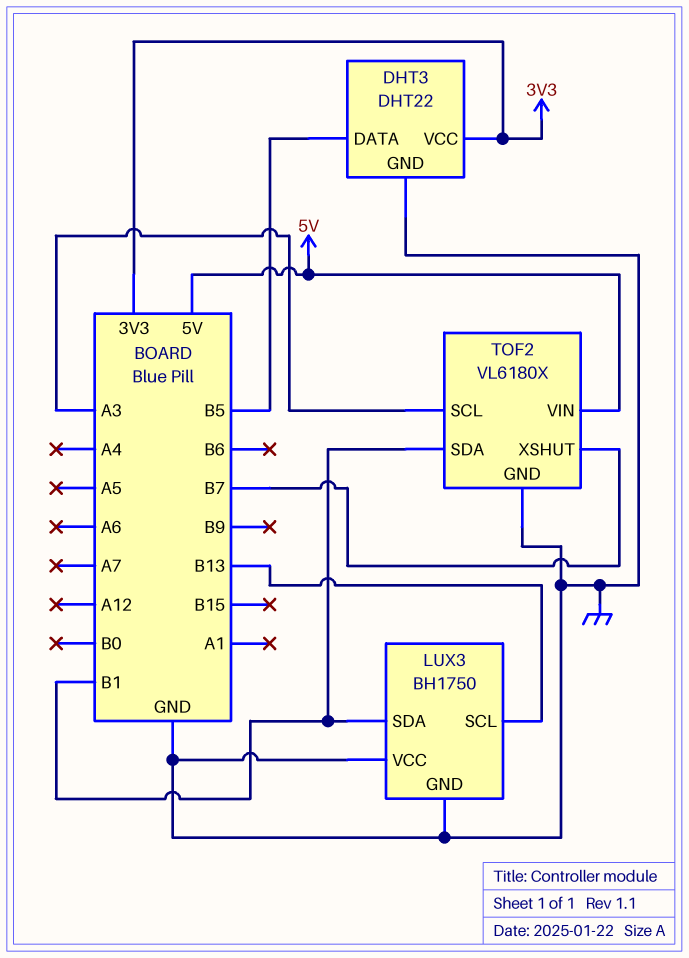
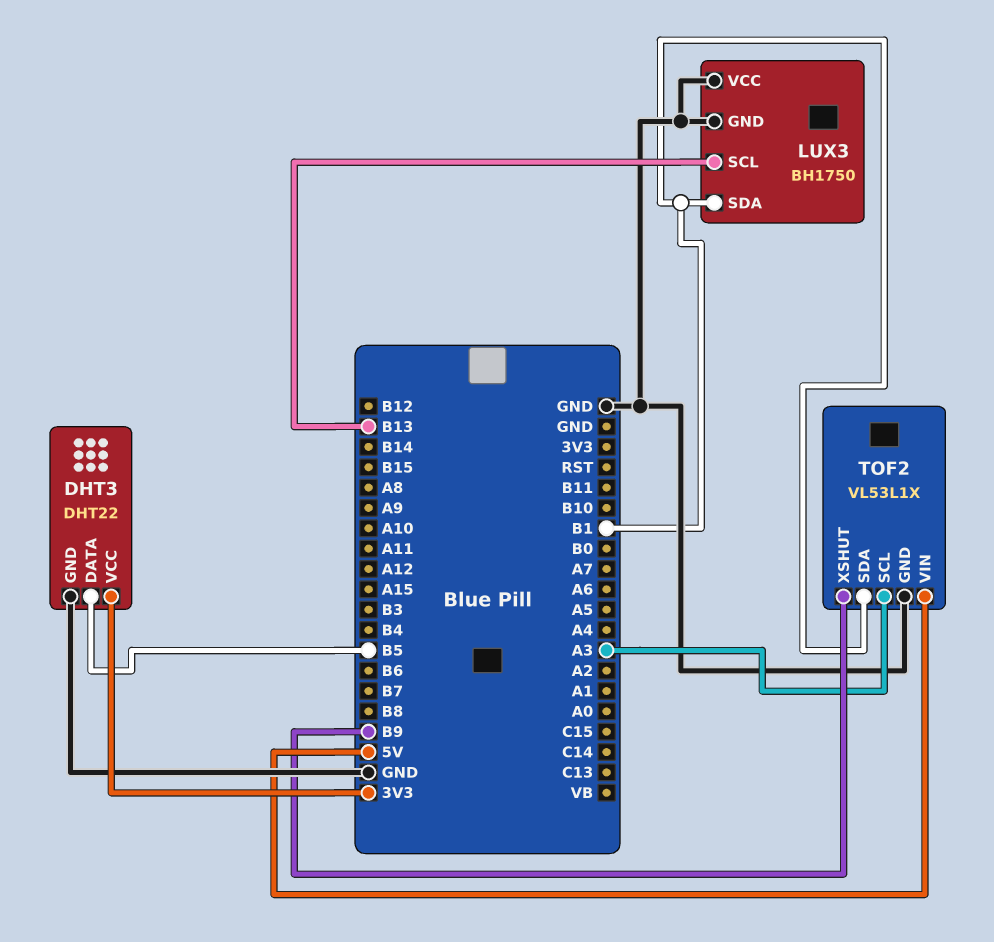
TOF2: VL6180X -> VL53L1X
TOF2 pin XSHUT: B7 -> B9

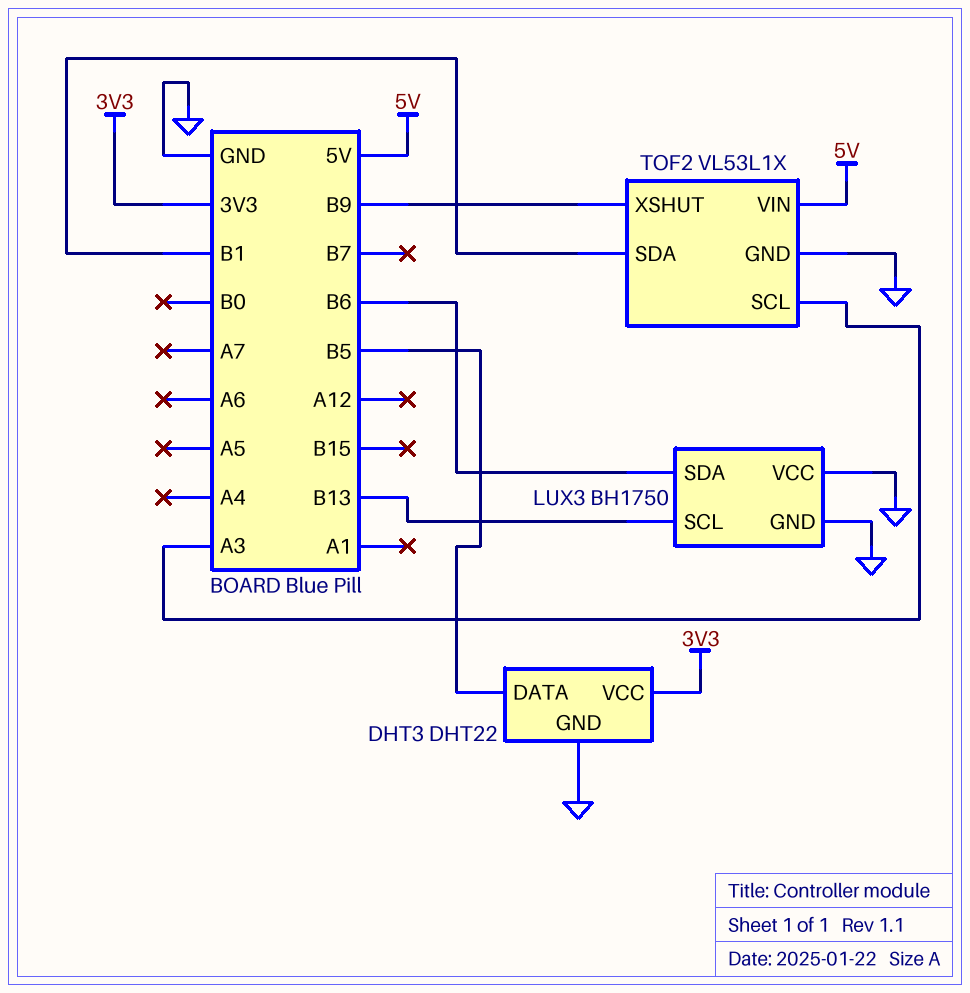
LUX3 pin SDA: B1 -> B6

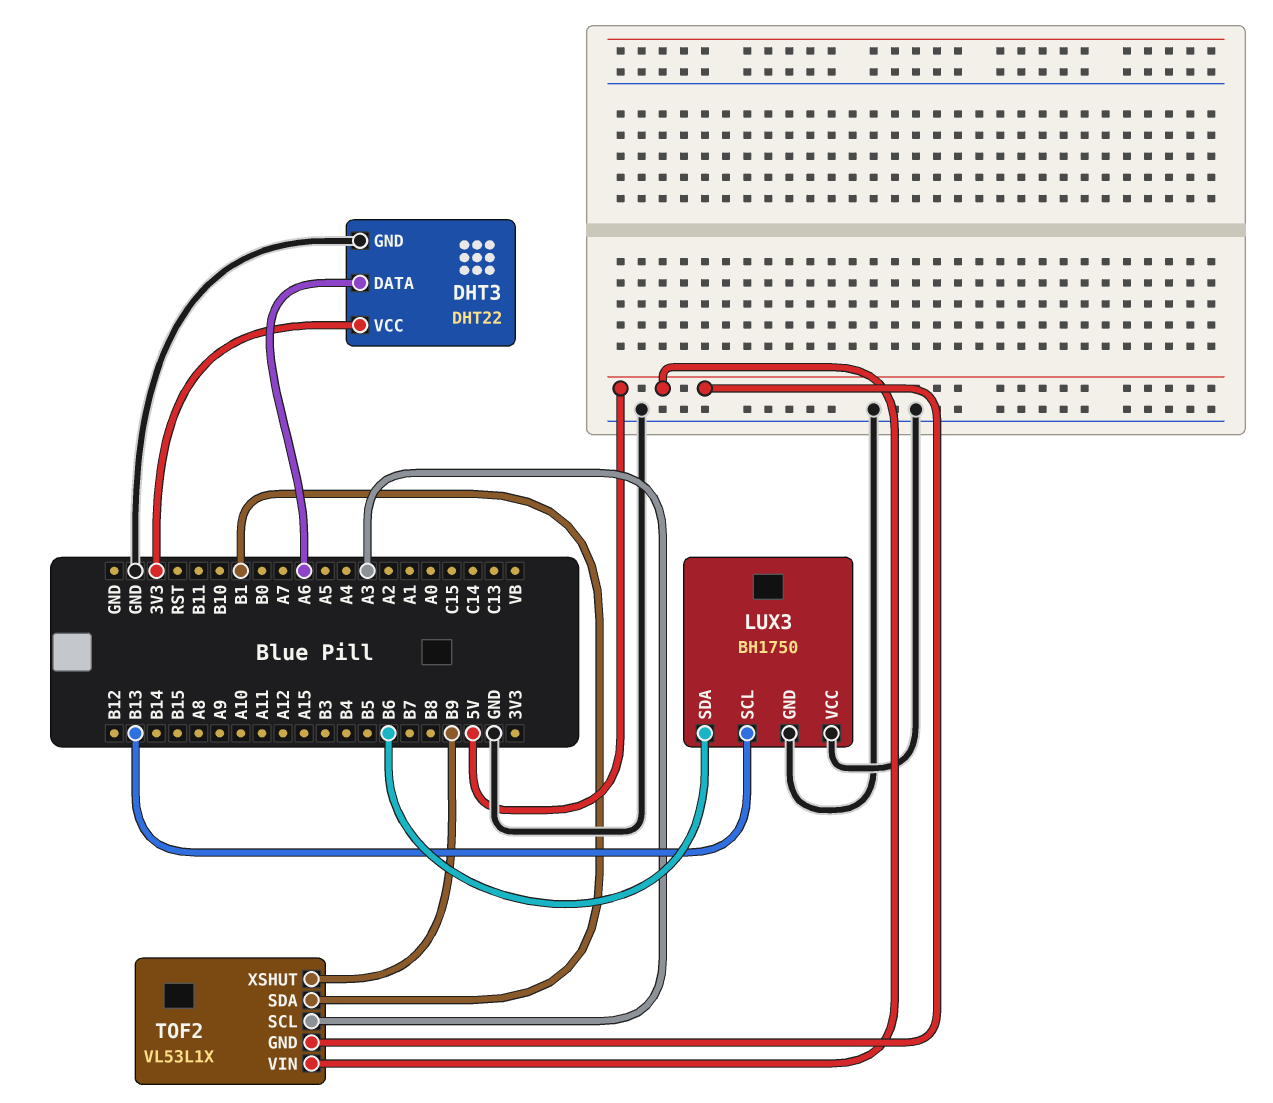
DHT3 pin DATA: B5 -> A6
TOF2 pin GND: GND -> 5V

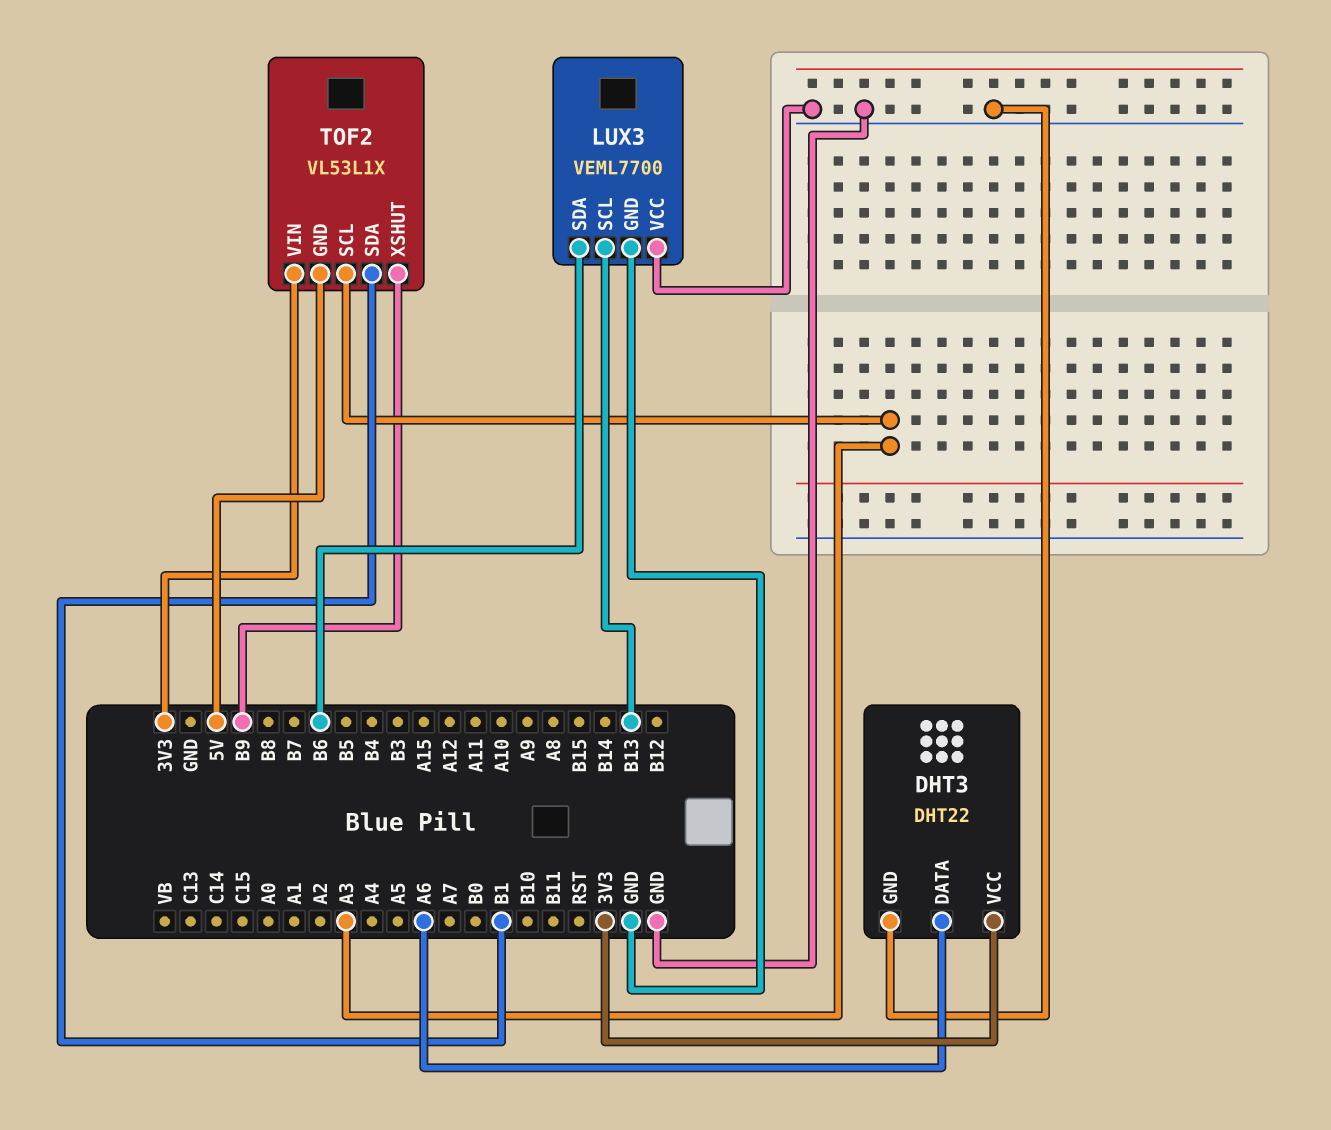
LUX3: BH1750 -> VEML7700
TOF2 pin VIN: 5V -> 3V3

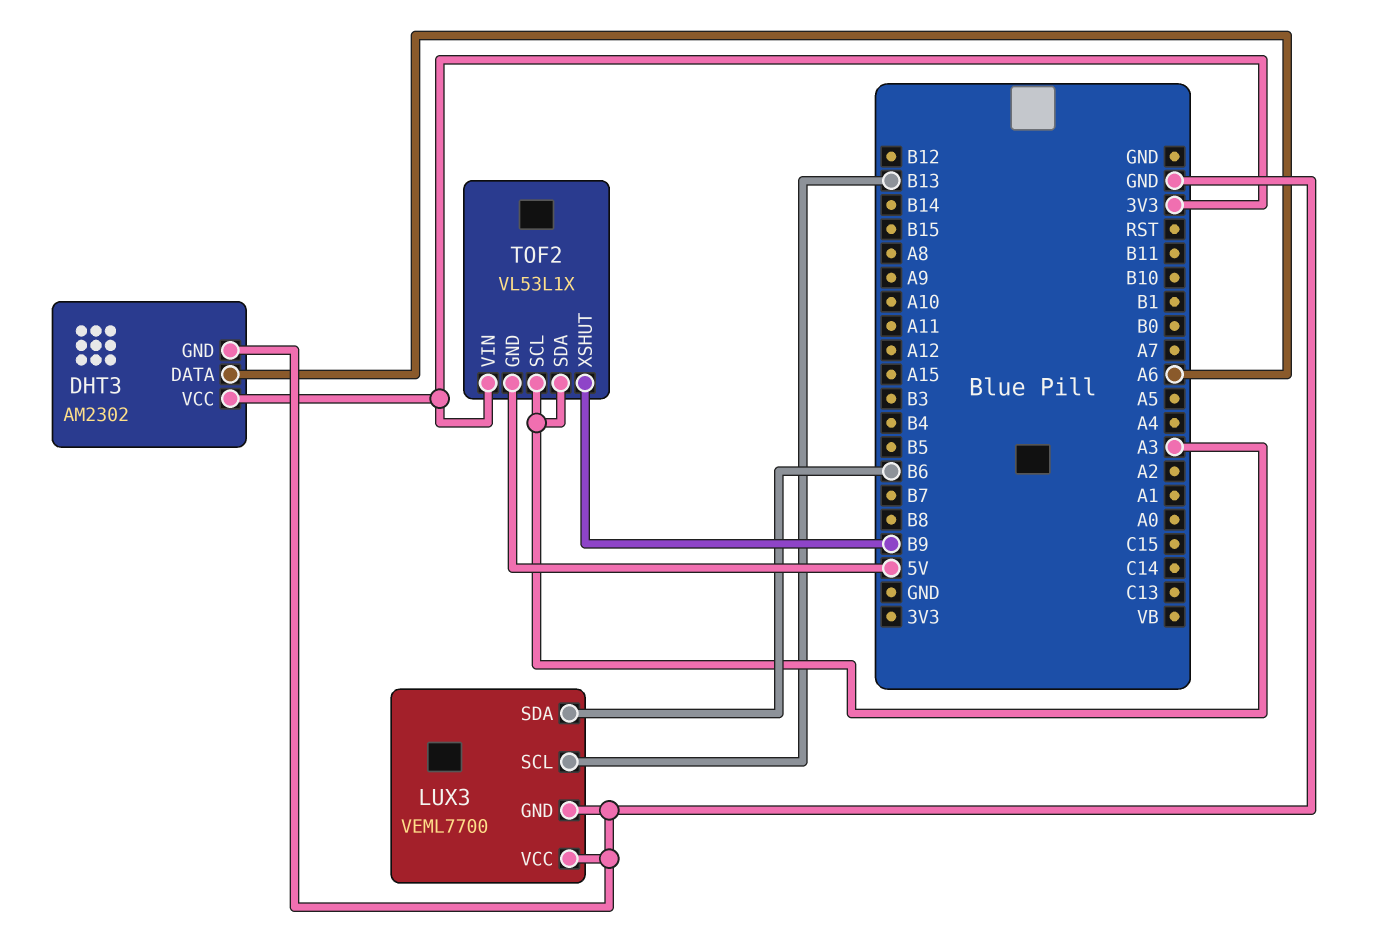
DHT3: DHT22 -> AM2302
TOF2 pin SDA: B1 -> A3

